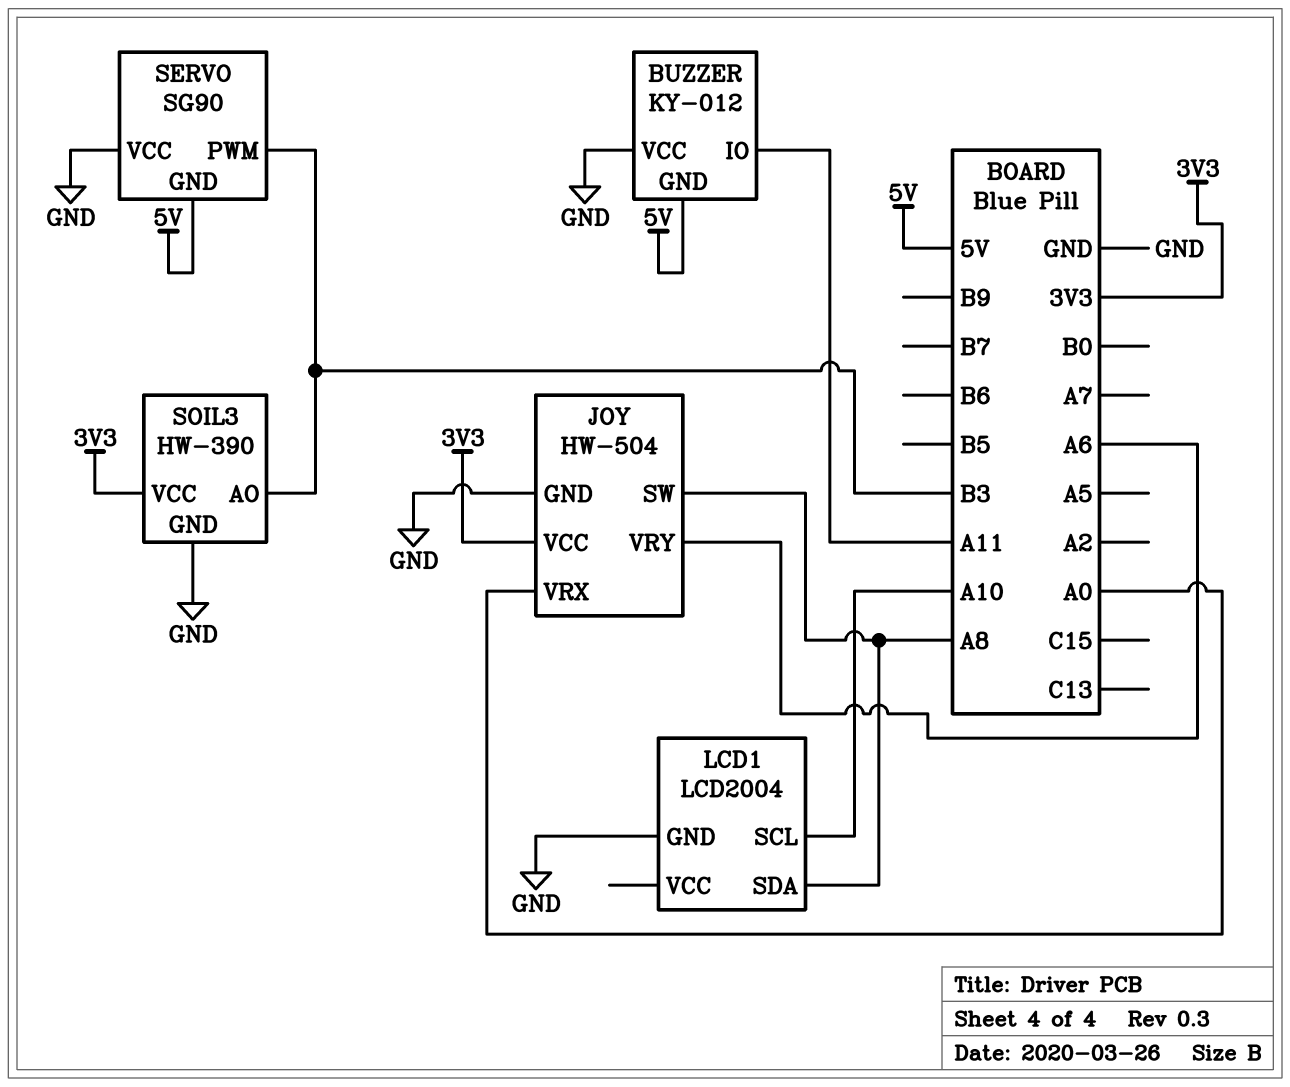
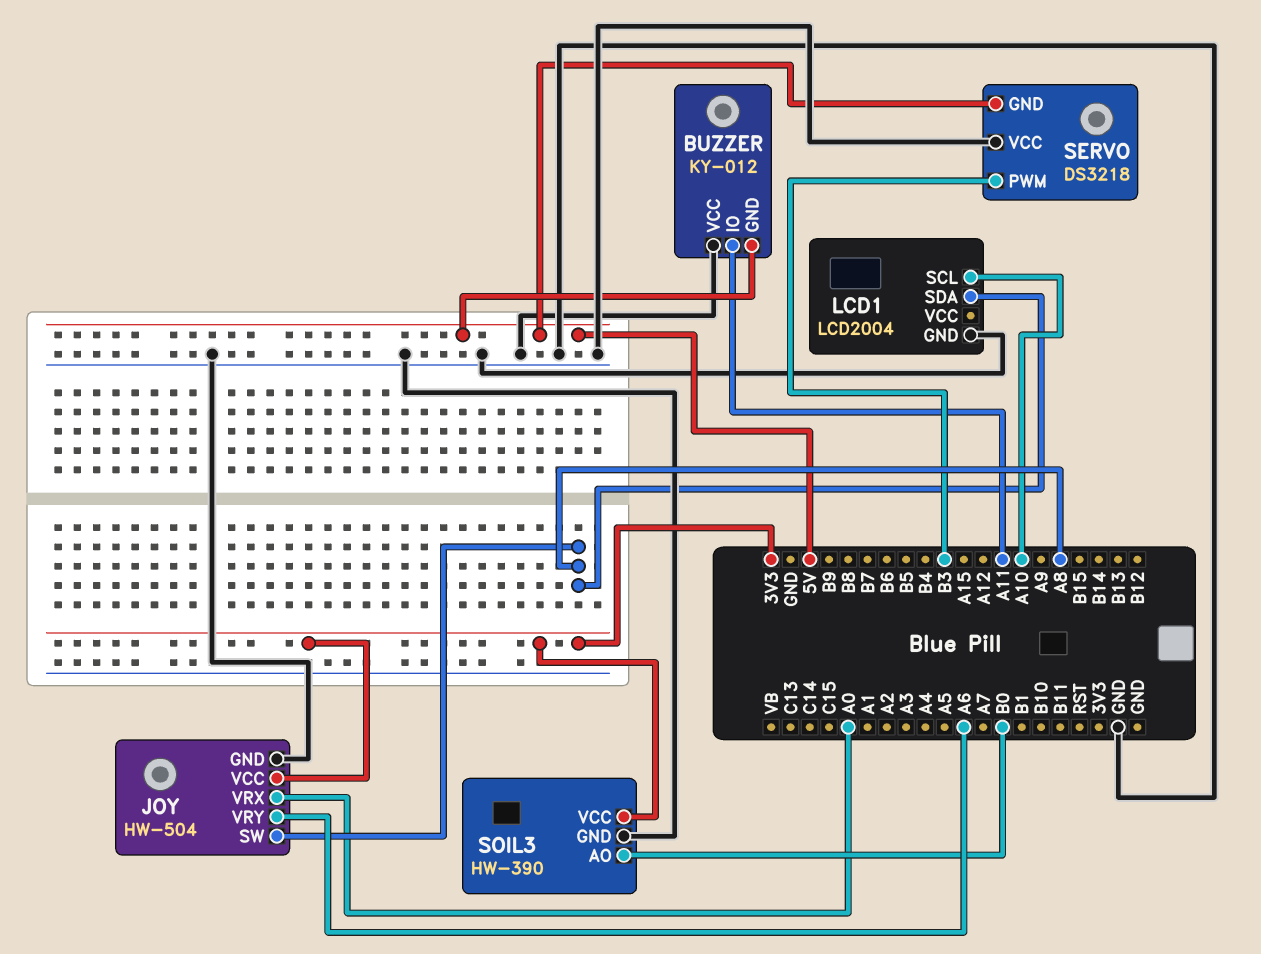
SERVO: SG90 -> DS3218
SOIL3 pin AO: B3 -> B0

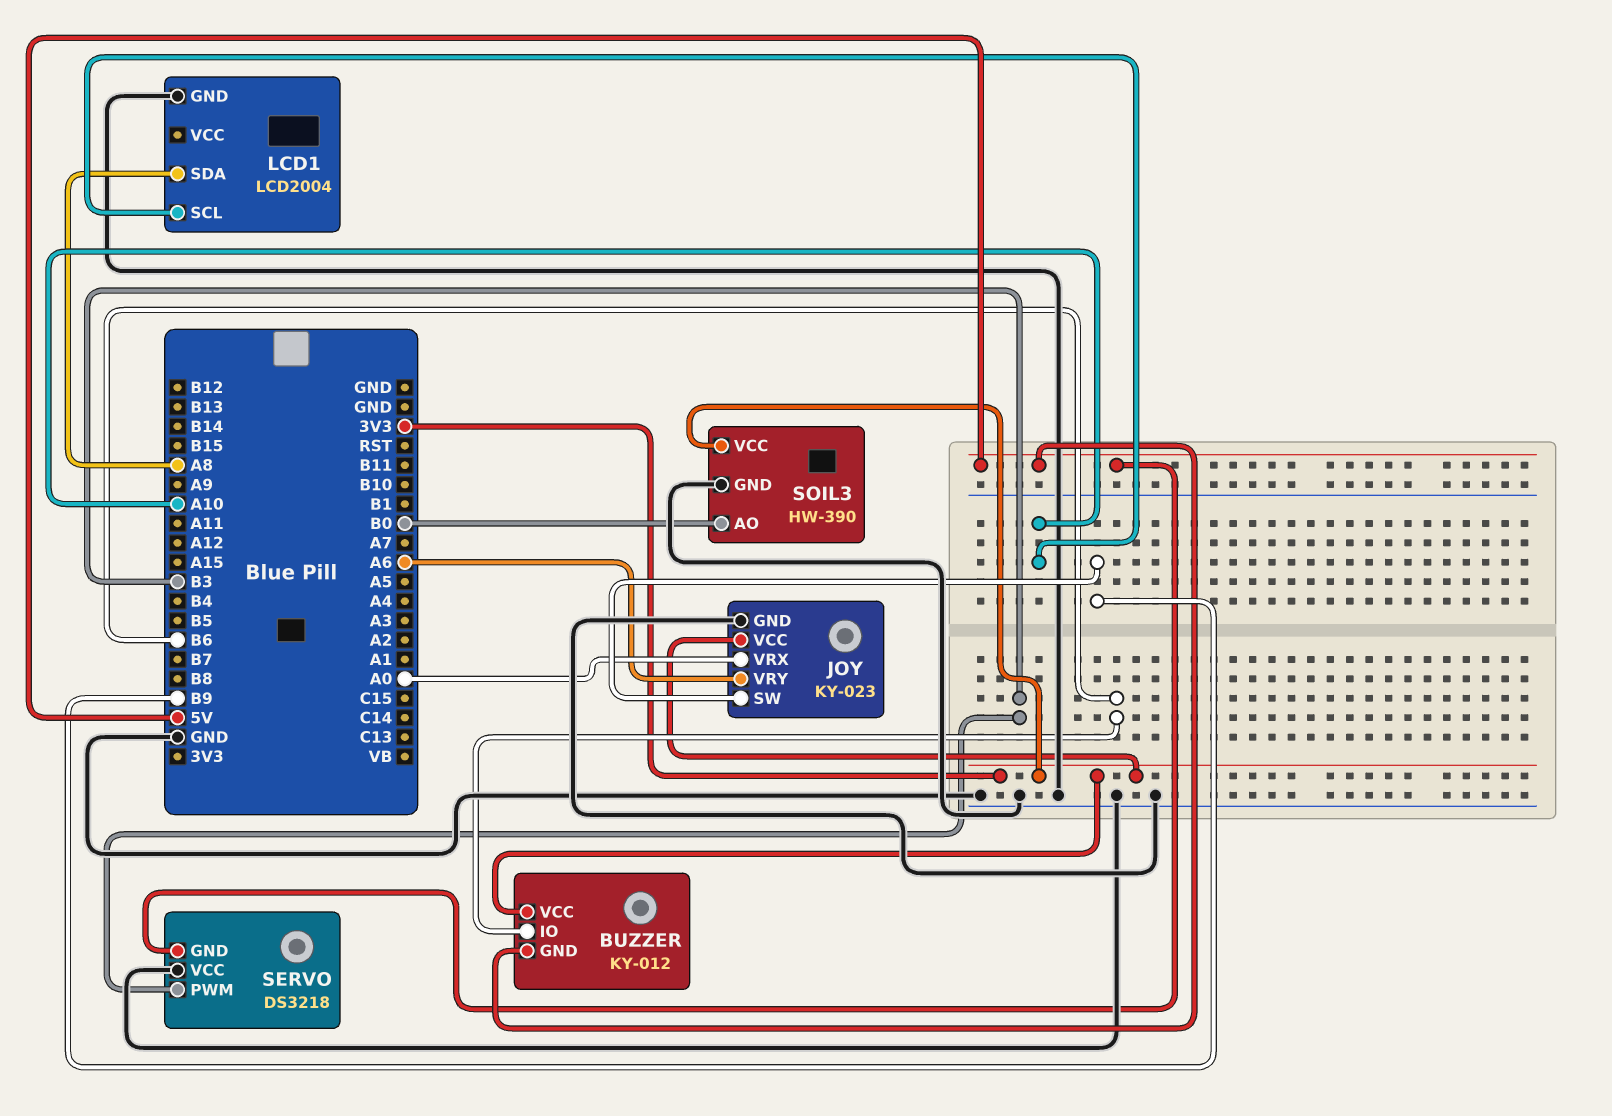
BUZZER pin IO: A11 -> B6
BUZZER pin VCC: GND -> 3V3
JOY: HW-504 -> KY-023
JOY pin SW: A8 -> B9

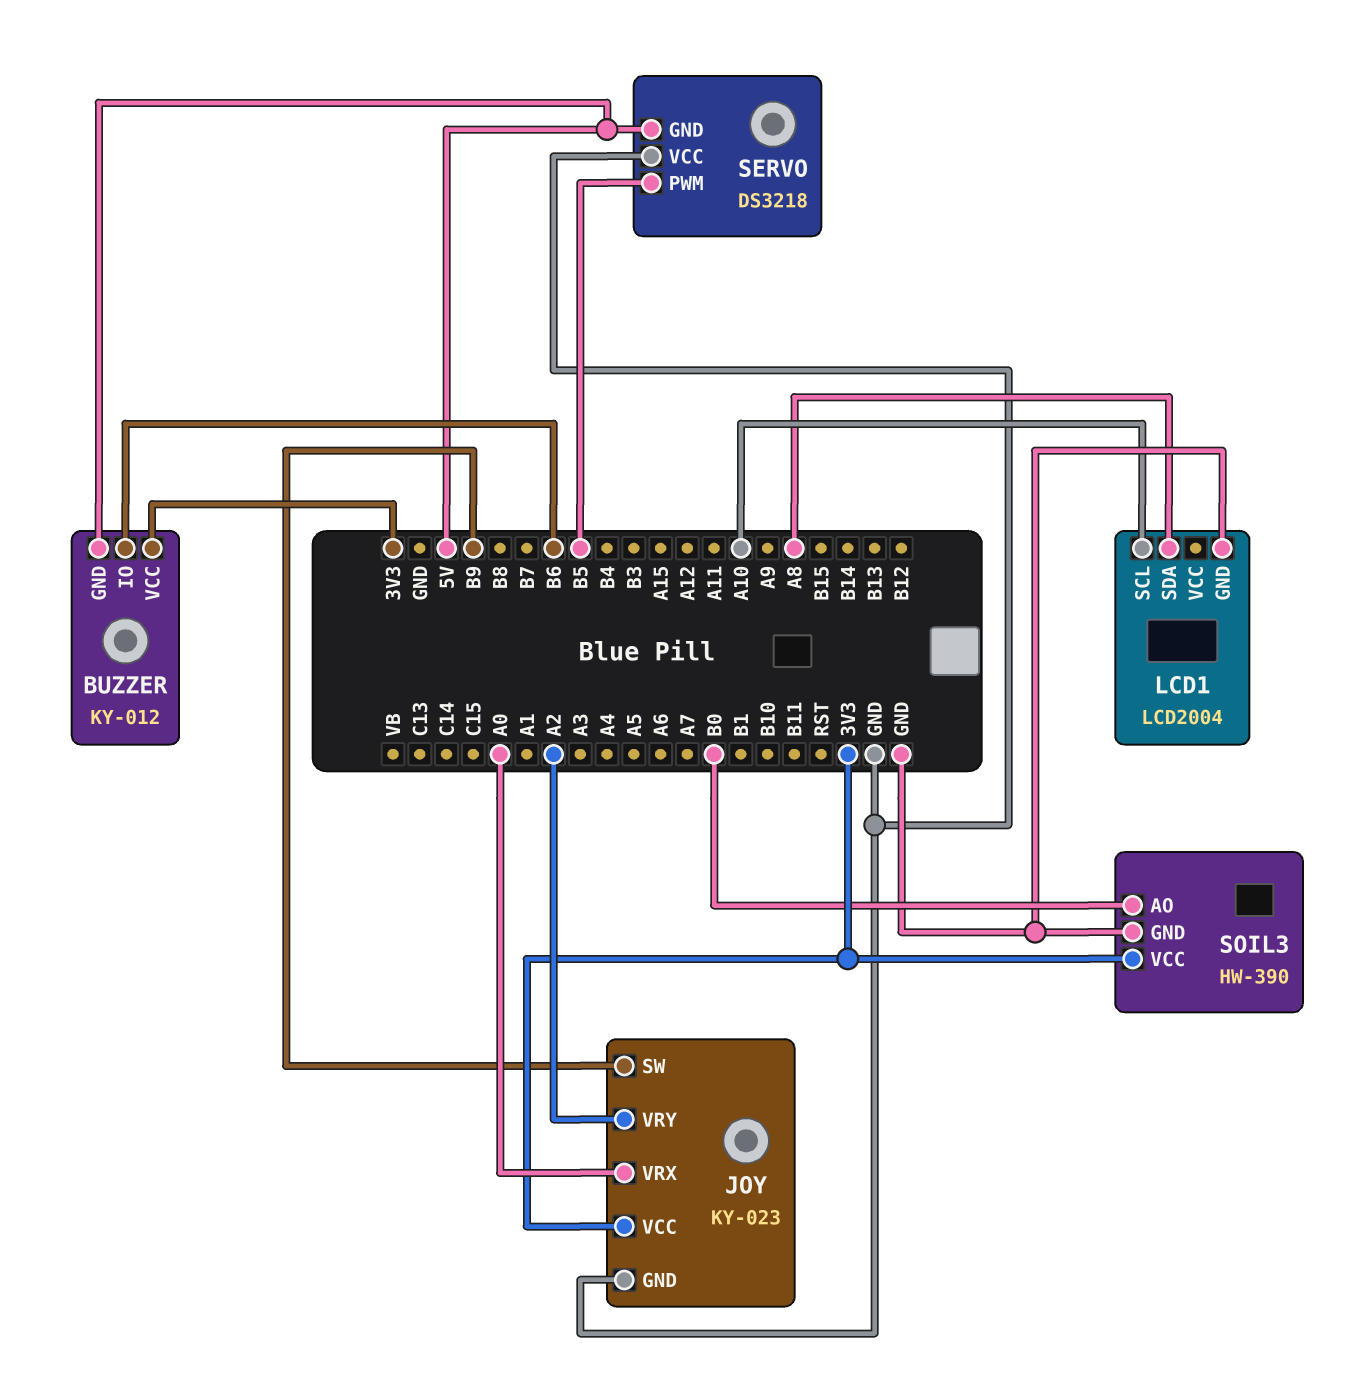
JOY pin VRY: A6 -> A2
SERVO pin PWM: B3 -> B5

